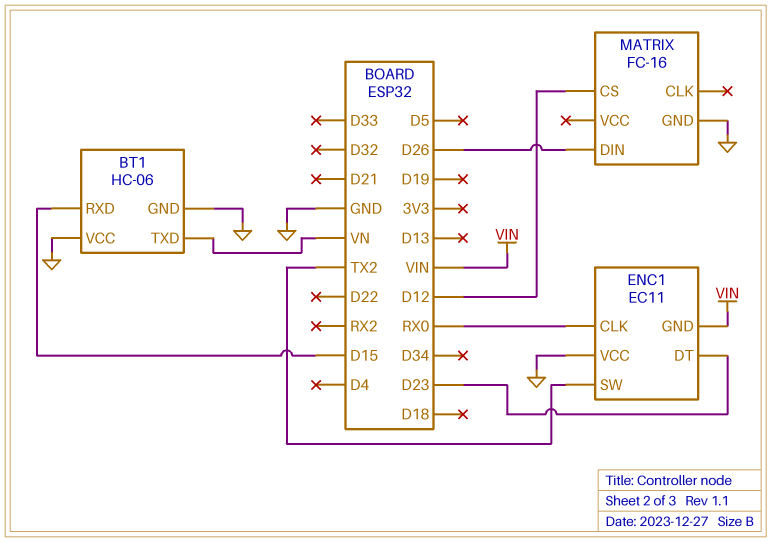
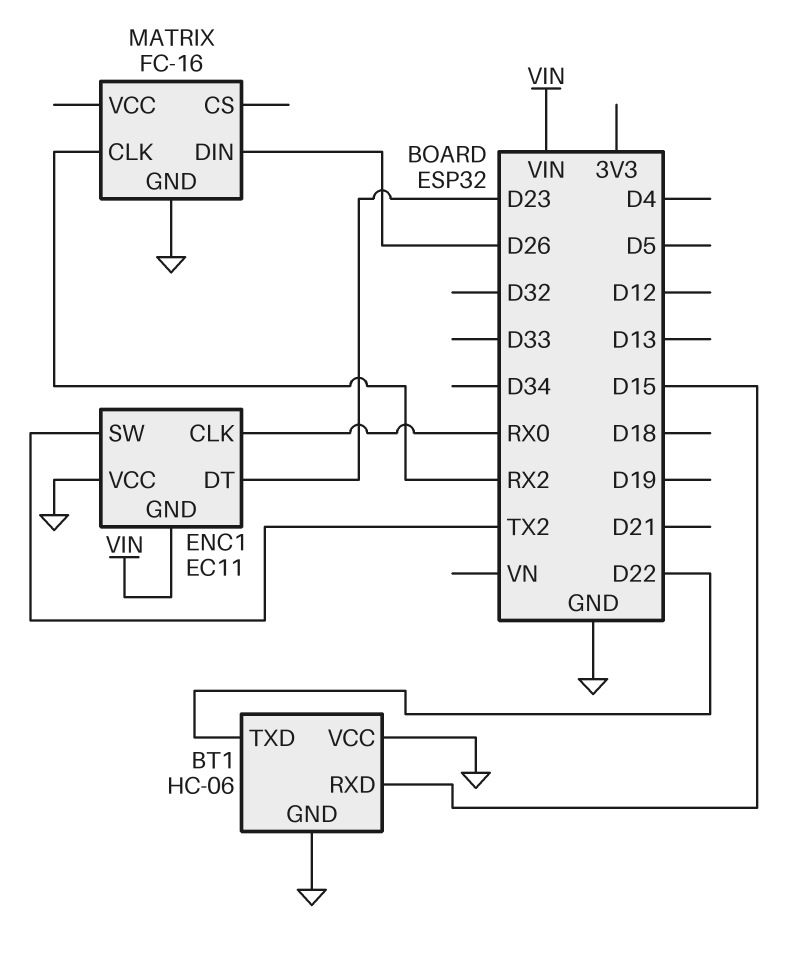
BT1 pin TXD: VN -> D22
MATRIX pin CLK: none -> RX2
MATRIX pin CS: D12 -> none

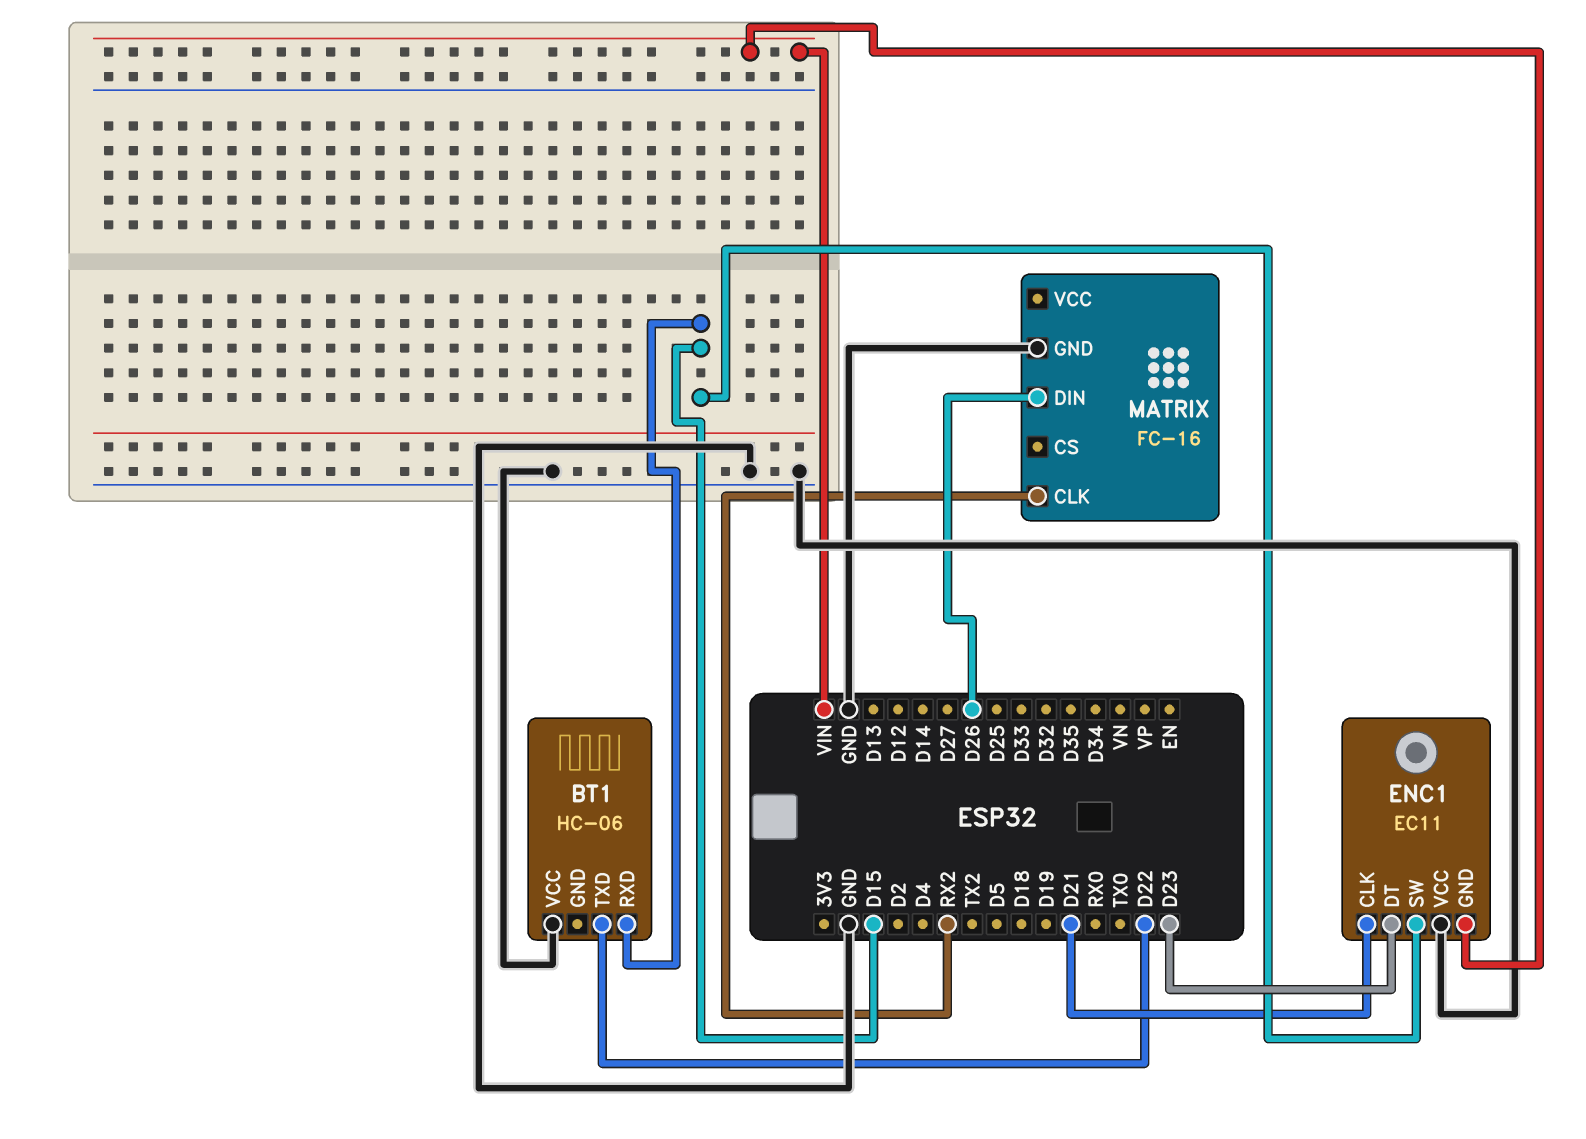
BT1 pin GND: GND -> none
ENC1 pin CLK: RX0 -> D21
ENC1 pin SW: TX2 -> D15

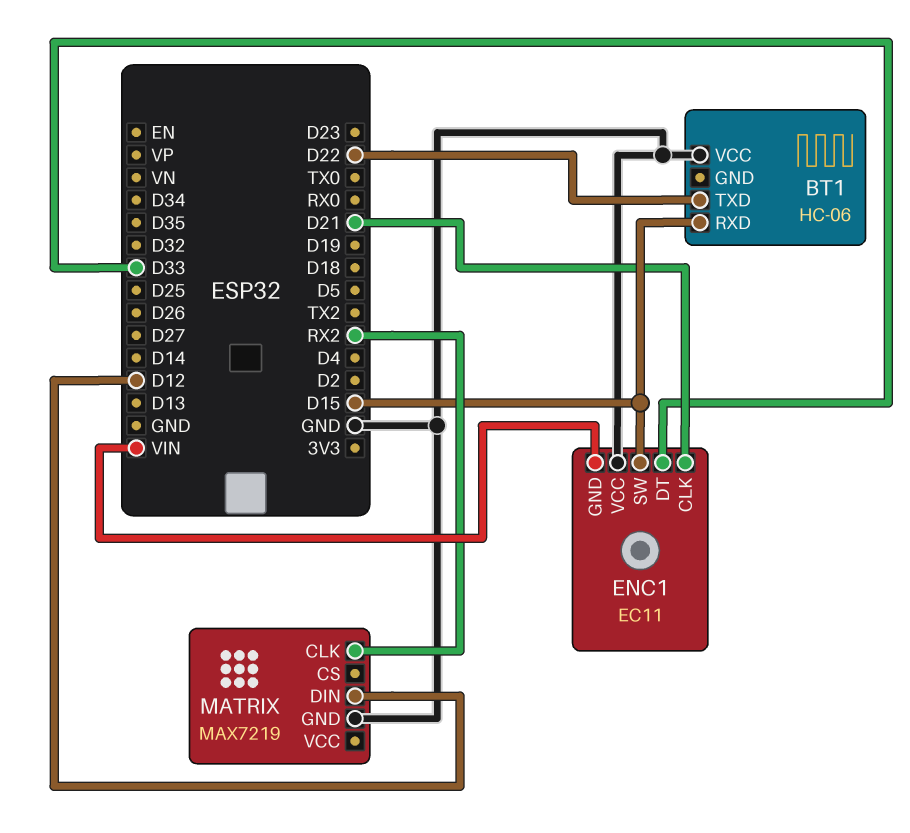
ENC1 pin DT: D23 -> D33
MATRIX: FC-16 -> MAX7219
MATRIX pin DIN: D26 -> D12

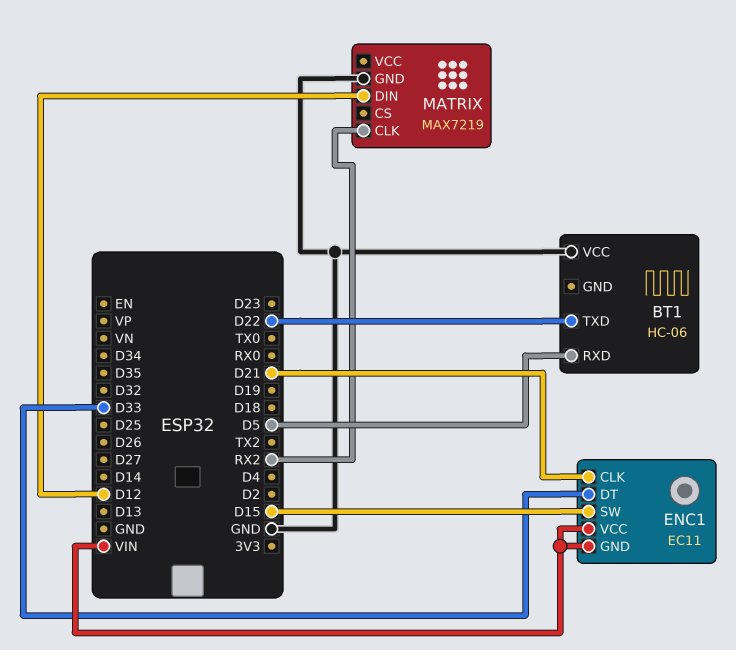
BT1 pin RXD: D15 -> D5
ENC1 pin VCC: GND -> VIN

